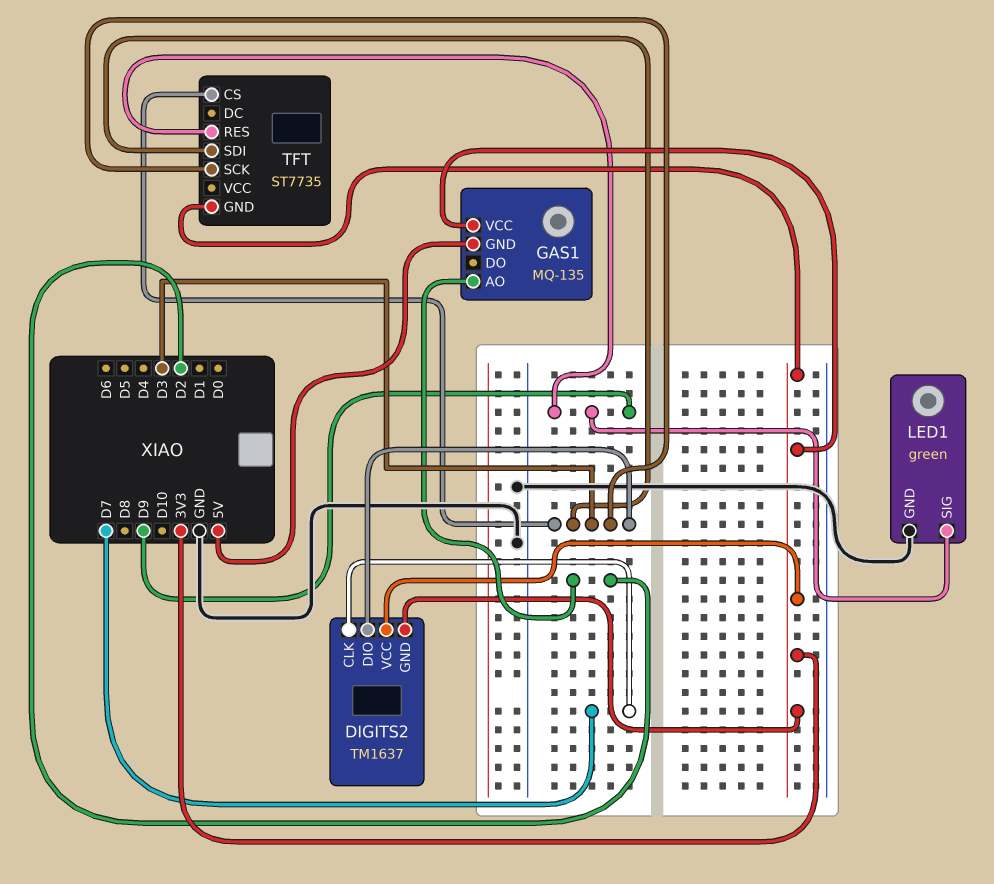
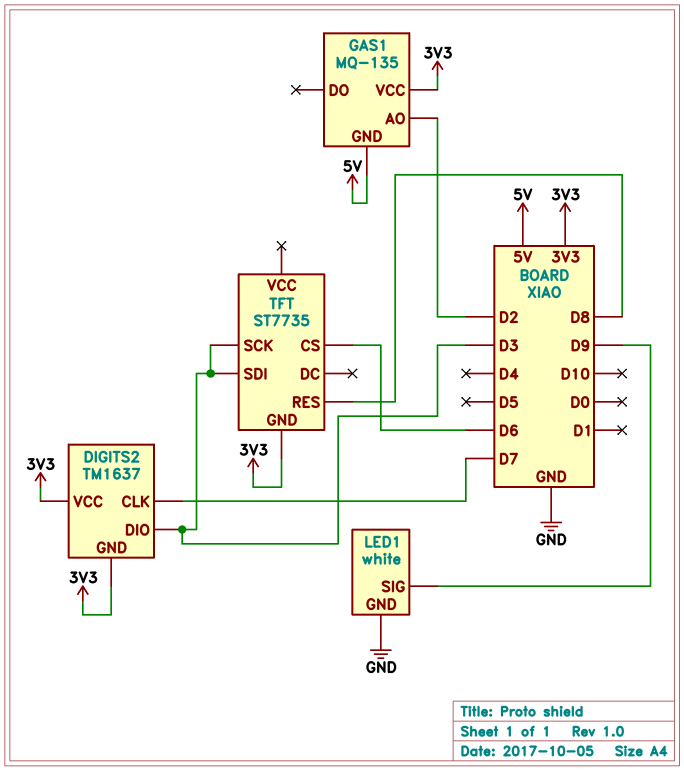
LED1: green -> white
TFT pin CS: D3 -> D6
TFT pin RES: D9 -> D8

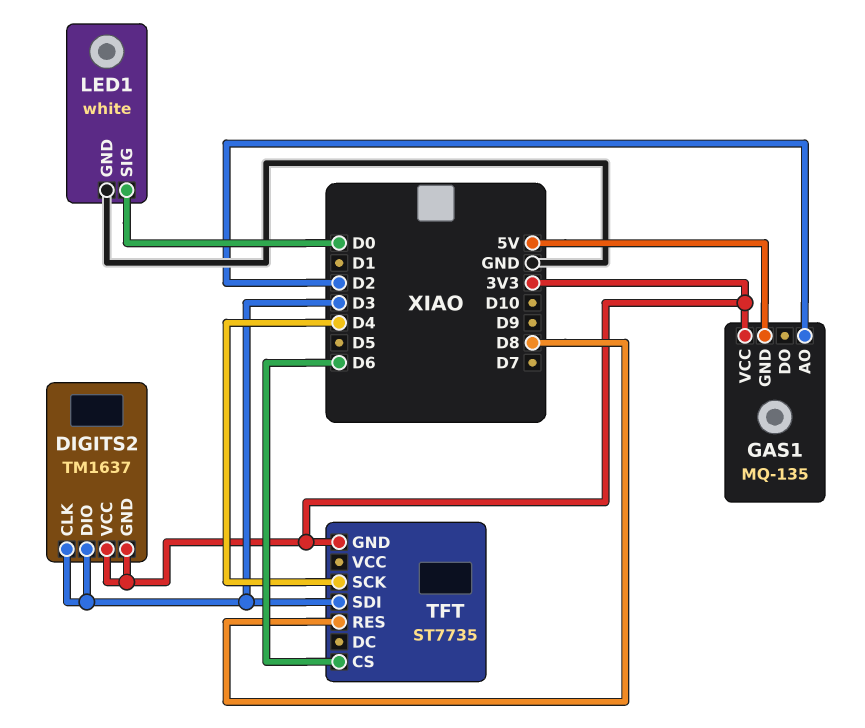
DIGITS2 pin CLK: D7 -> D3
LED1 pin SIG: D9 -> D0
TFT pin SCK: D3 -> D4

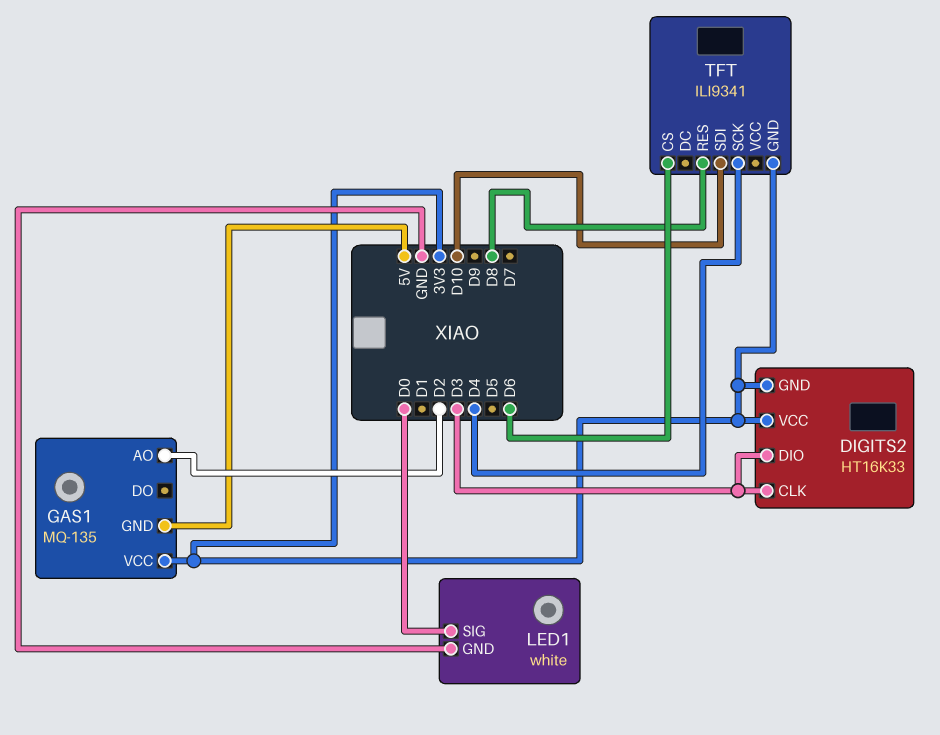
DIGITS2: TM1637 -> HT16K33
TFT: ST7735 -> ILI9341
TFT pin SDI: D3 -> D10

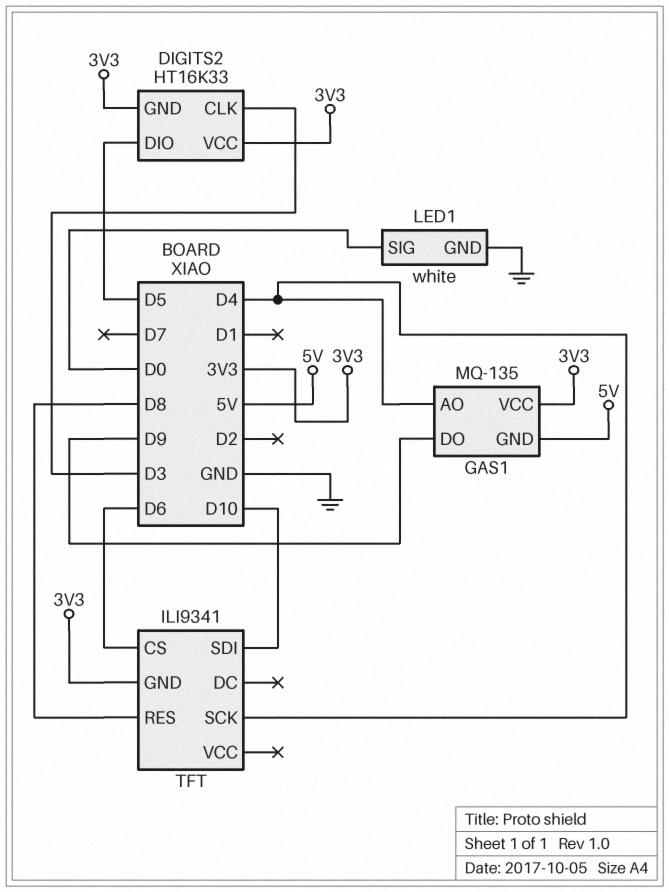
DIGITS2 pin DIO: D3 -> D5
GAS1 pin AO: D2 -> D4
GAS1 pin DO: none -> D9

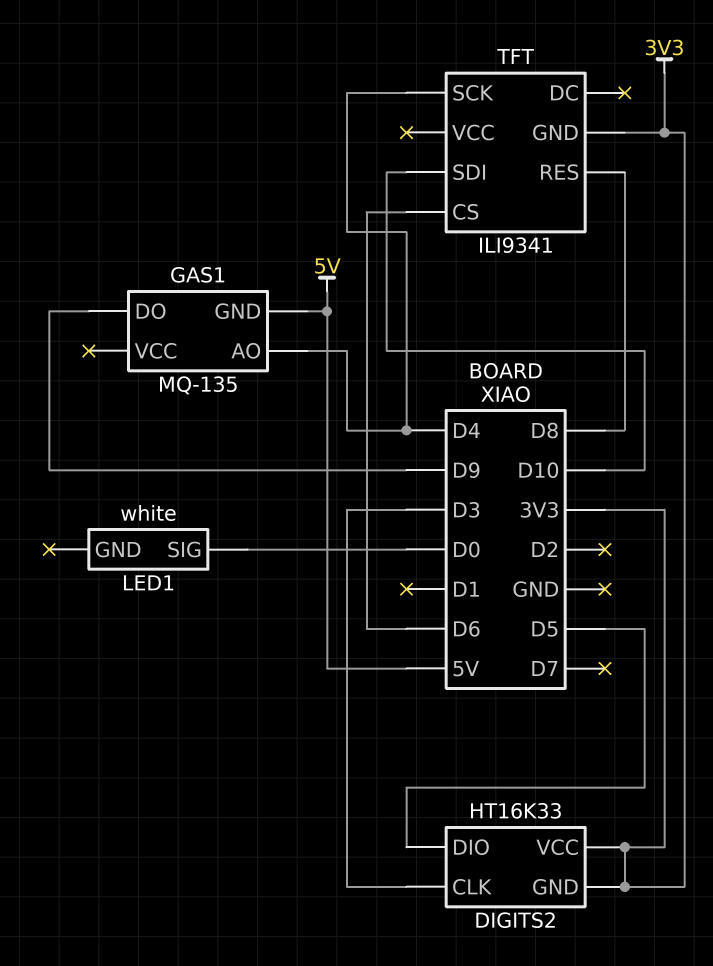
GAS1 pin VCC: 3V3 -> none
LED1 pin GND: GND -> none

